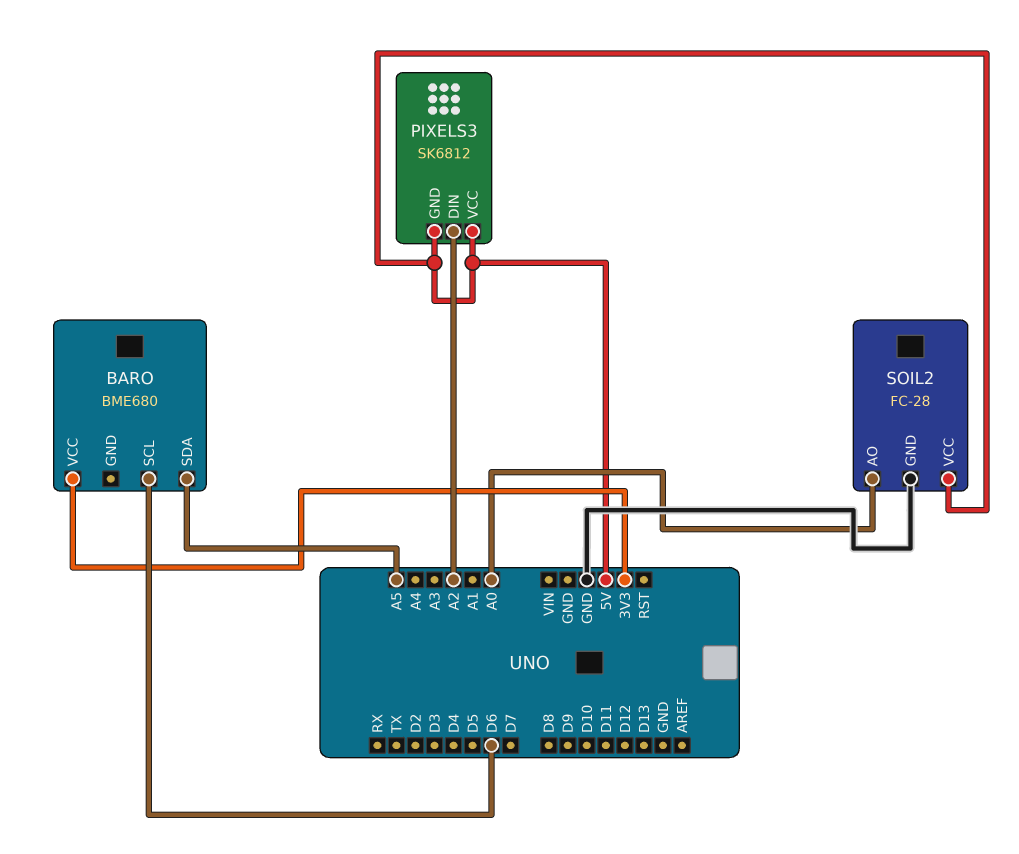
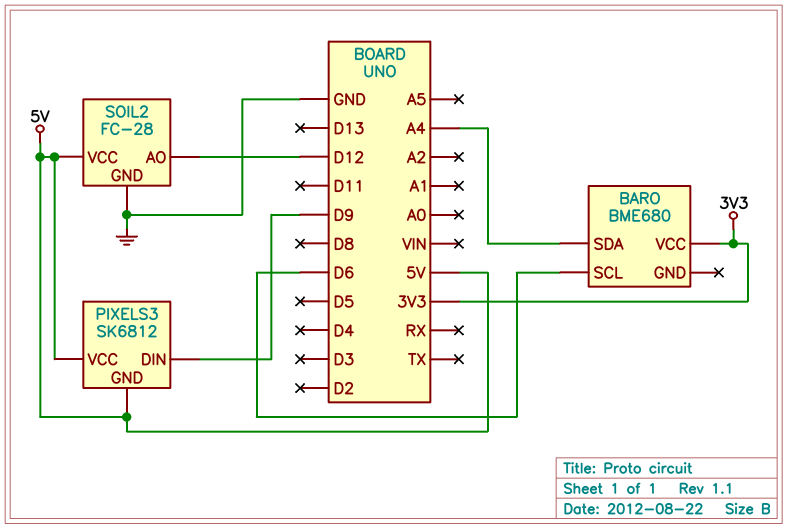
BARO pin SDA: A5 -> A4
PIXELS3 pin DIN: A2 -> D9
SOIL2 pin AO: A0 -> D12

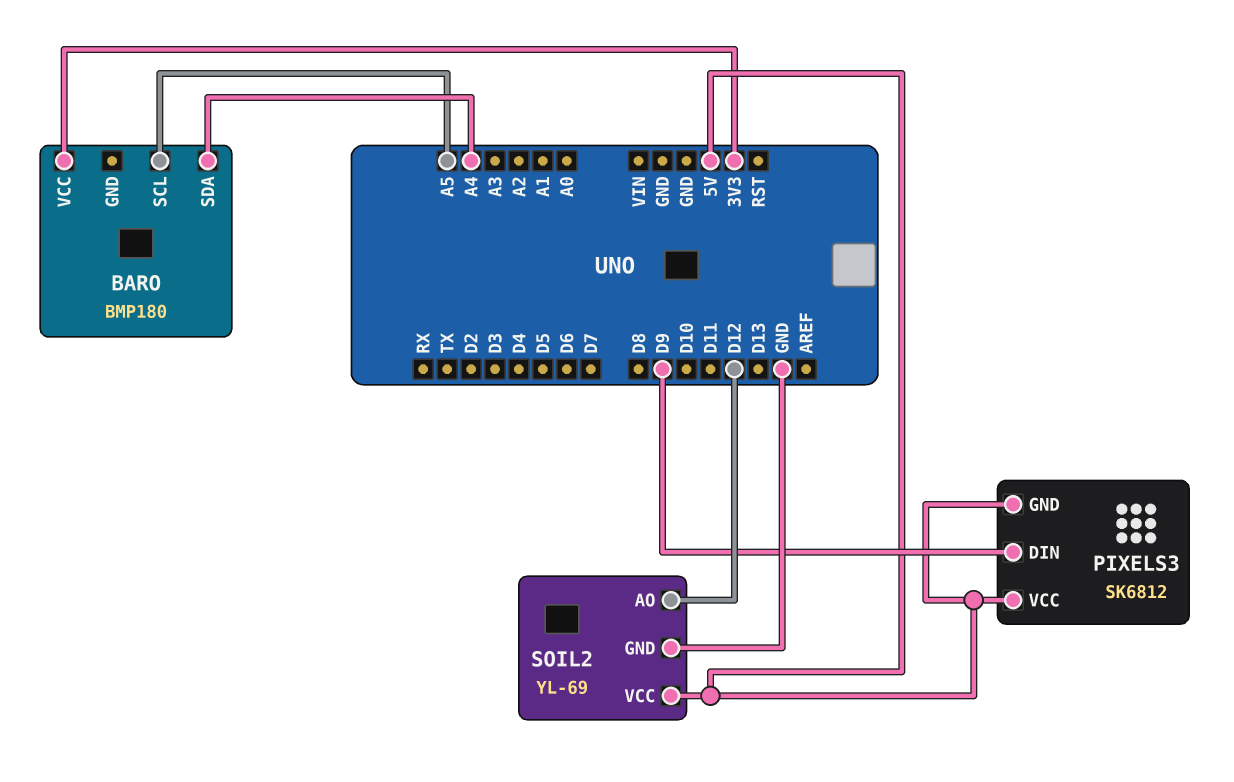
BARO: BME680 -> BMP180
BARO pin SCL: D6 -> A5
SOIL2: FC-28 -> YL-69

